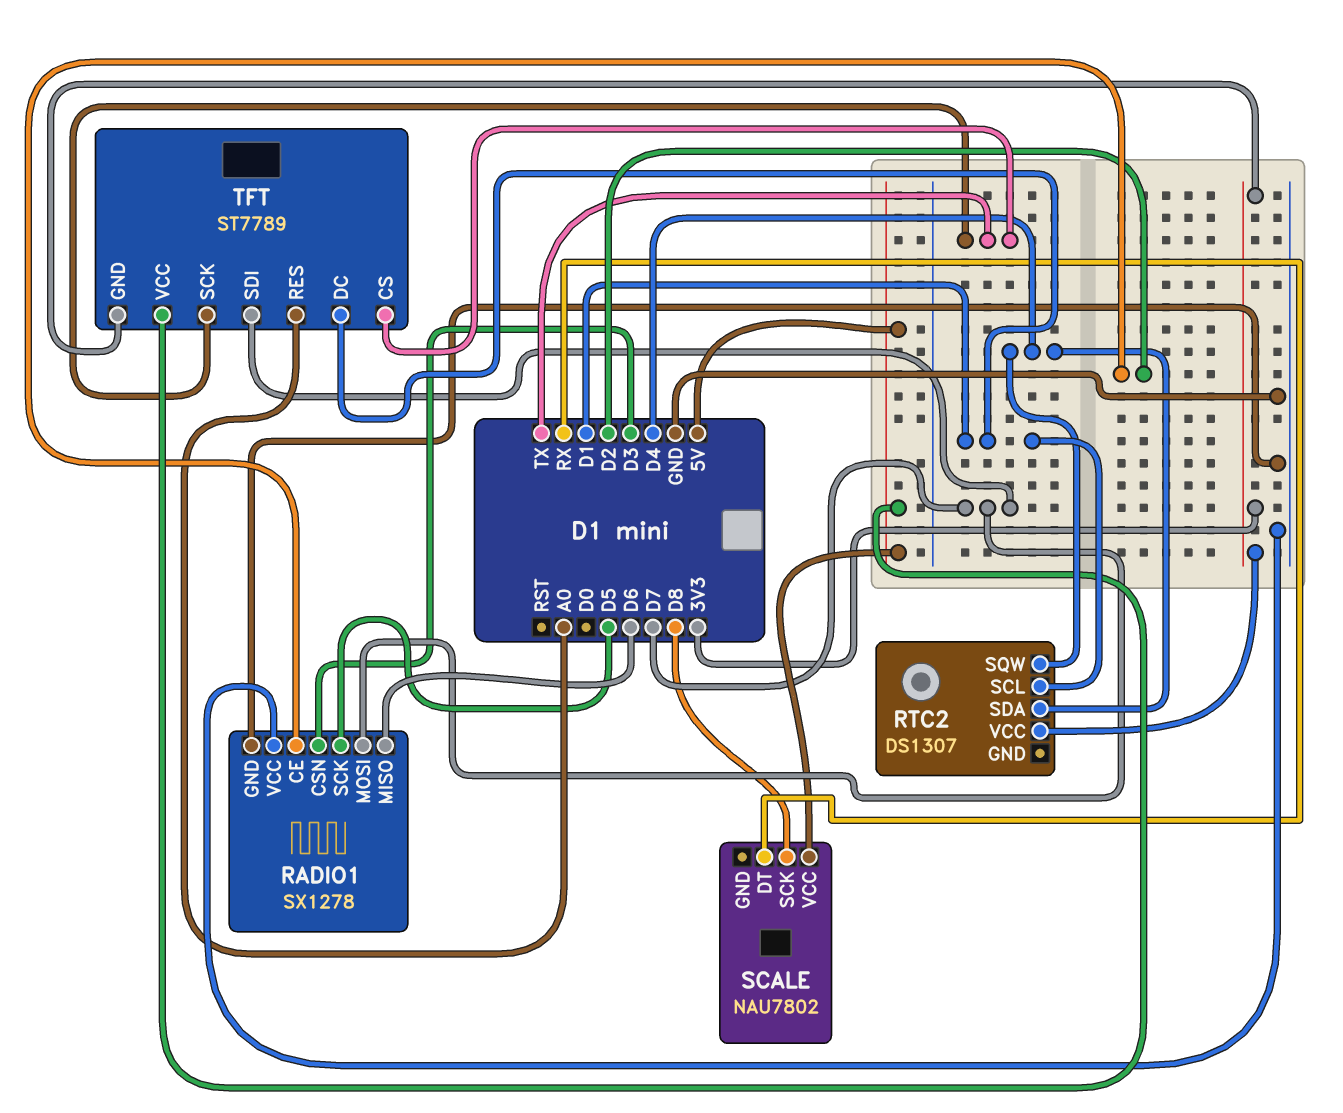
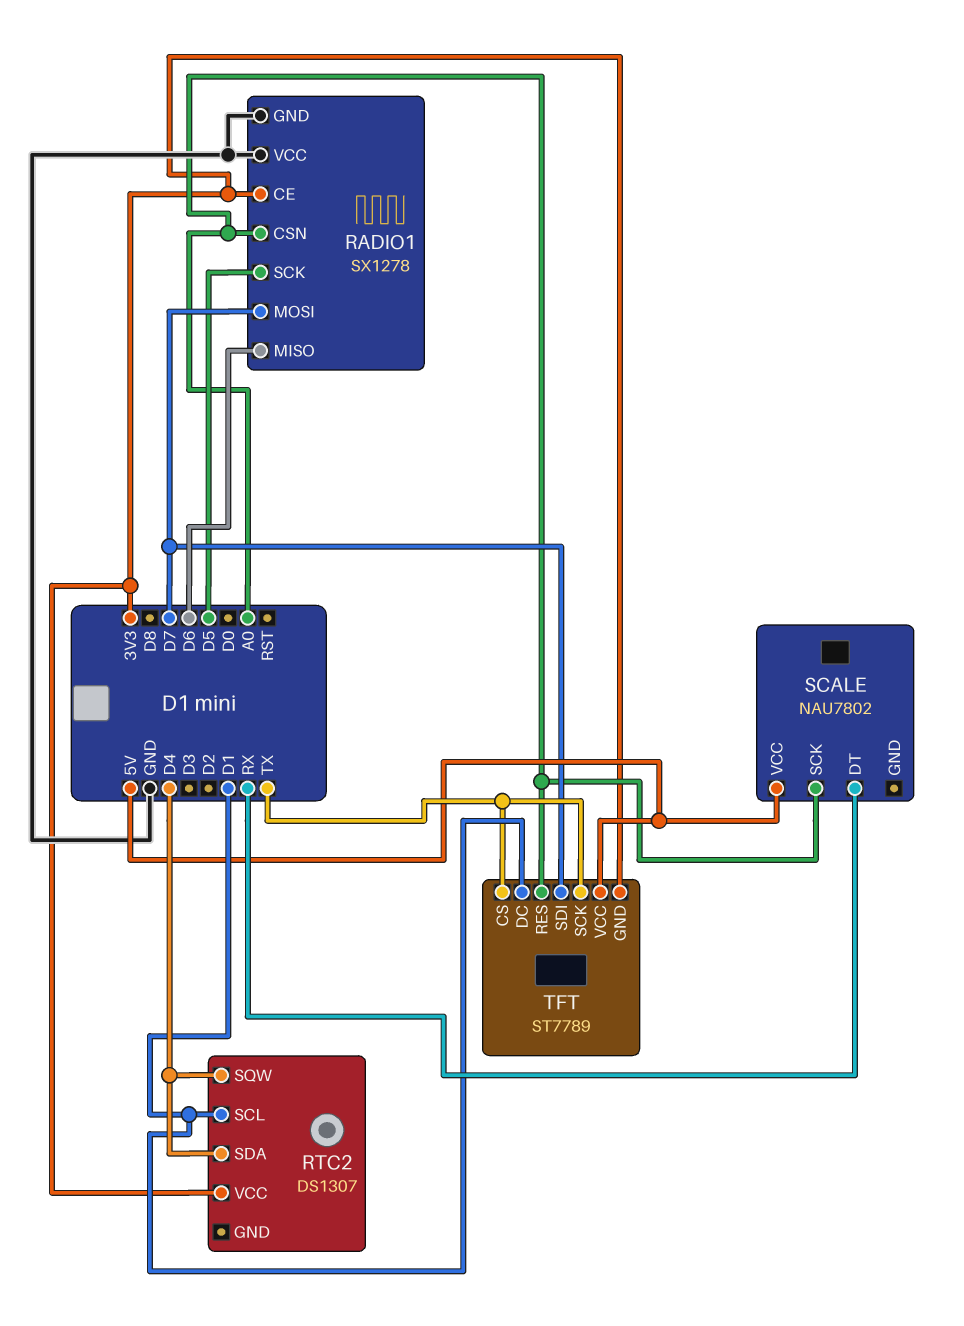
RADIO1 pin CE: D2 -> 3V3
RADIO1 pin CSN: D3 -> A0
SCALE pin SCK: D8 -> A0

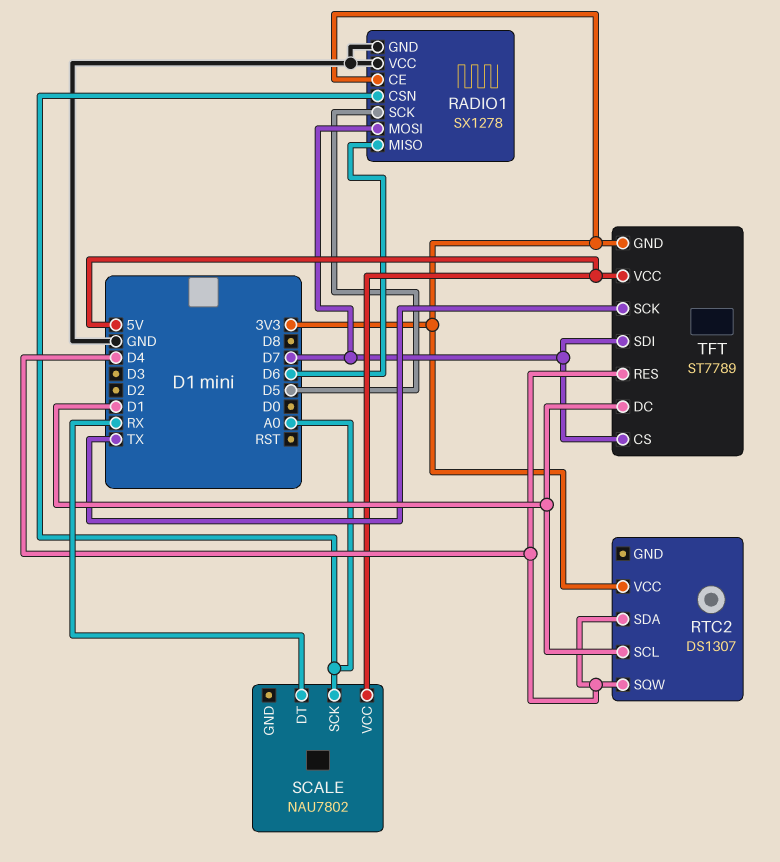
TFT pin CS: TX -> D7
TFT pin RES: A0 -> D4

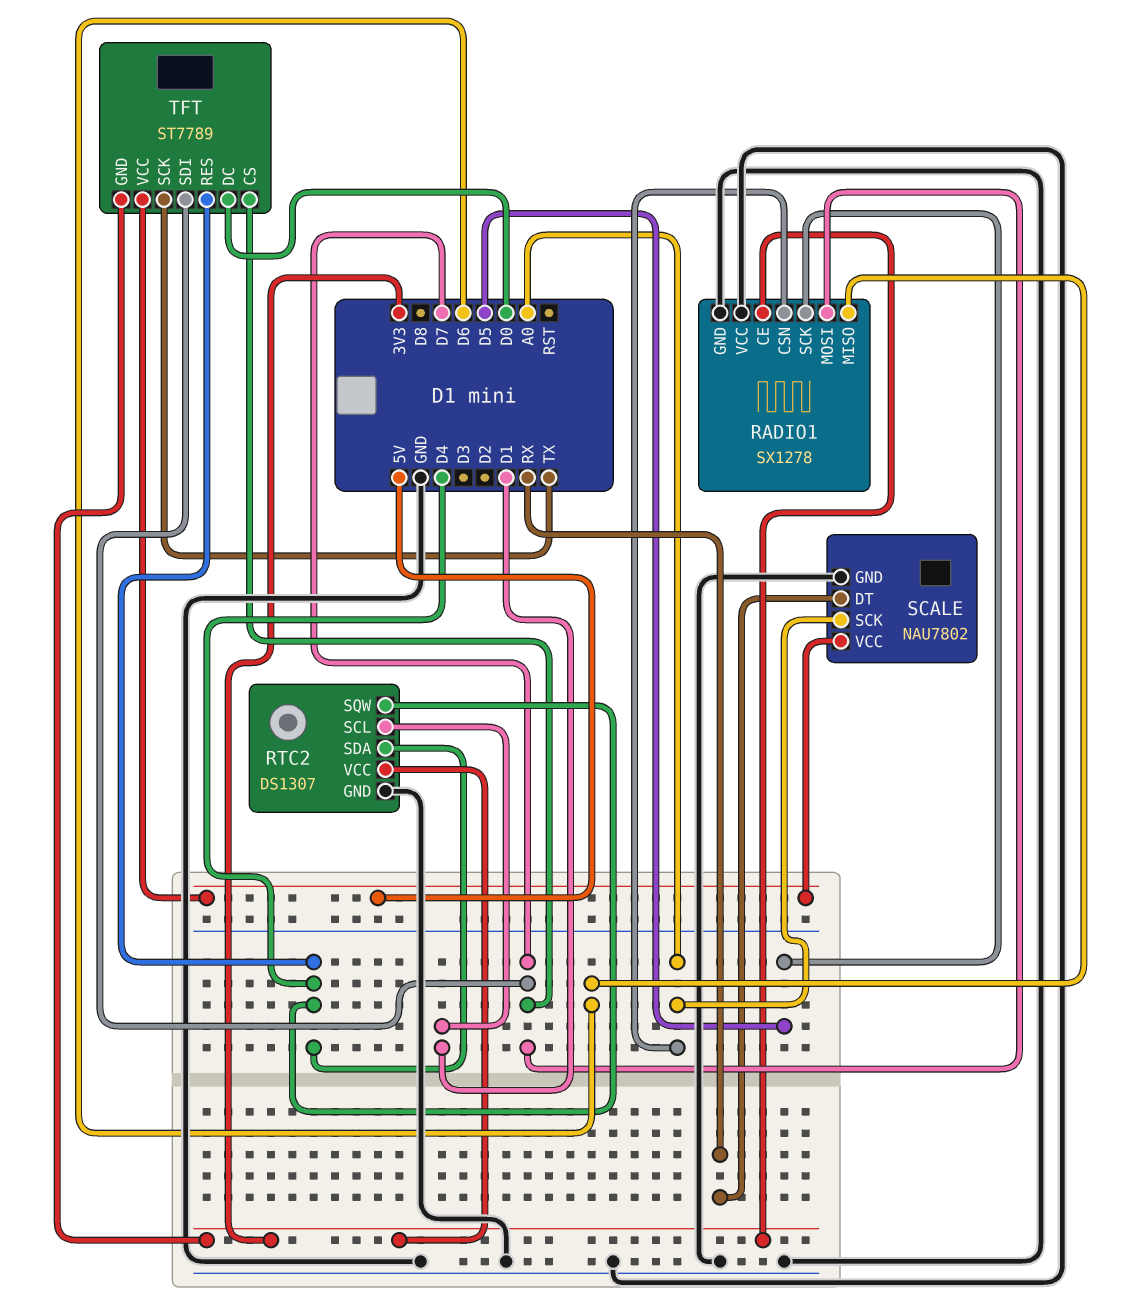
RTC2 pin GND: none -> GND
SCALE pin GND: none -> GND
TFT pin DC: D1 -> D0

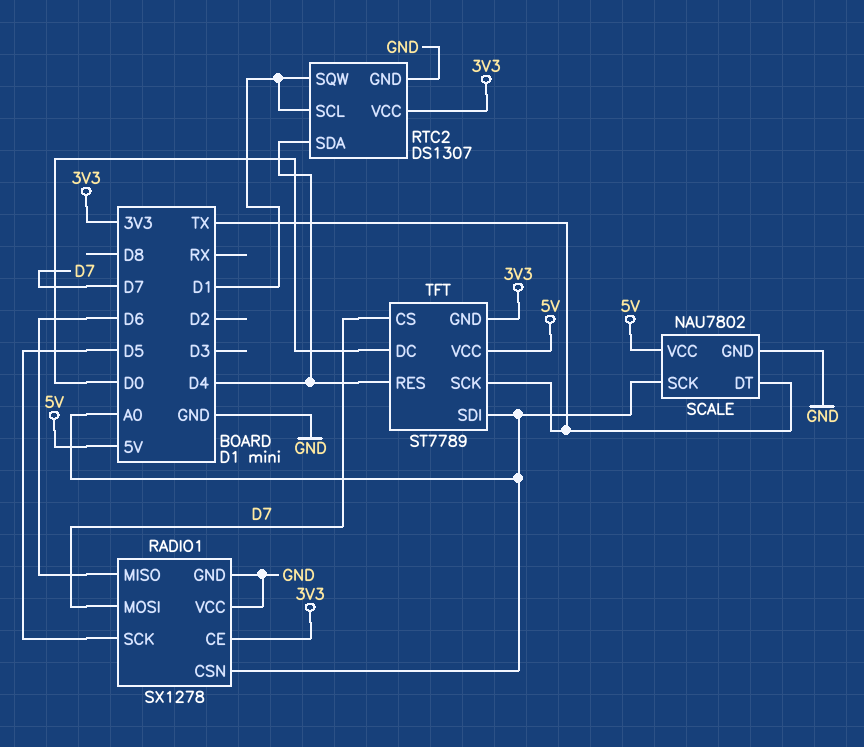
RTC2 pin SQW: D4 -> D1
SCALE pin DT: RX -> TX
TFT pin SDI: D7 -> A0

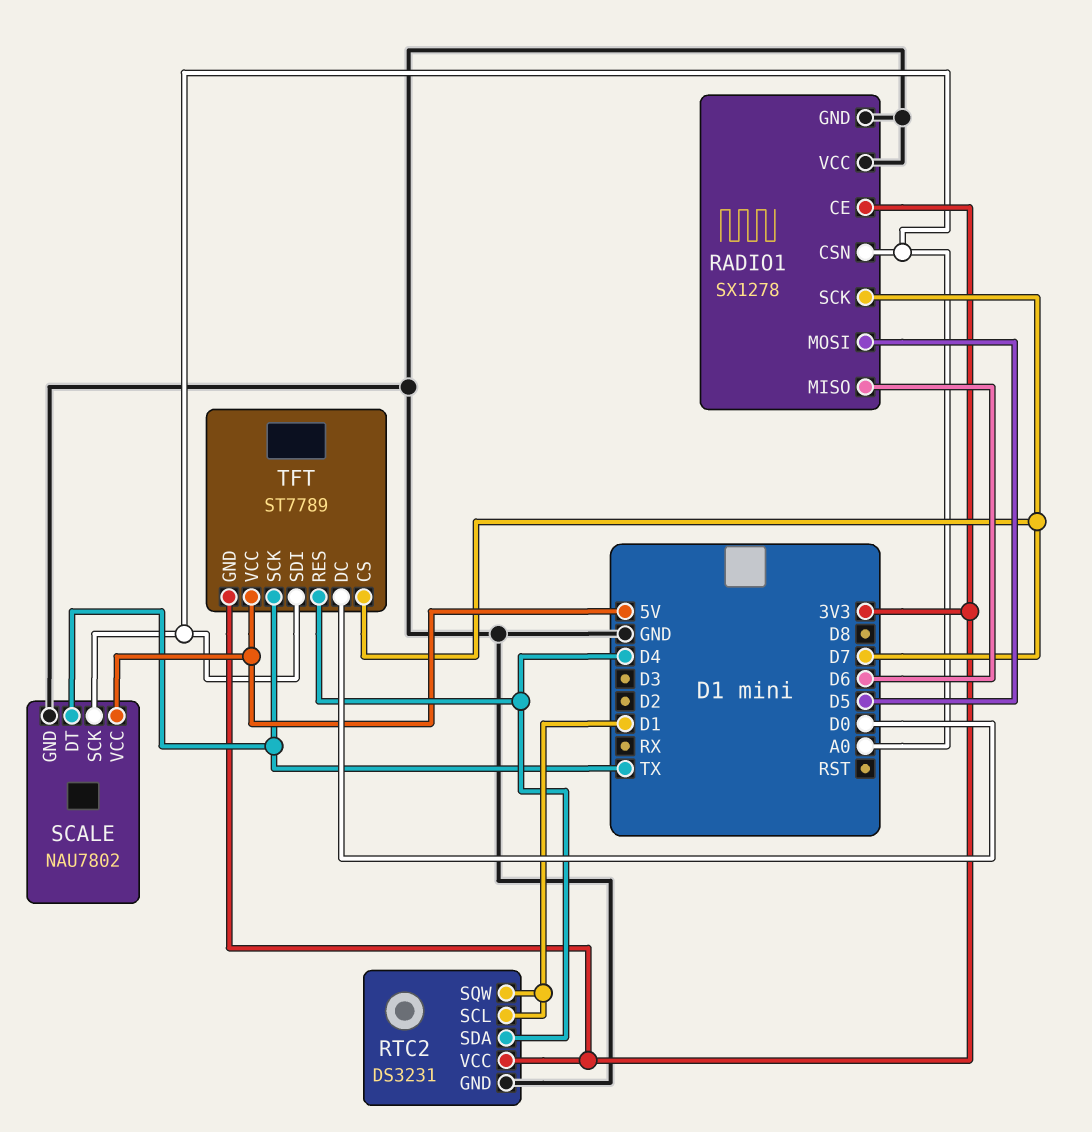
RADIO1 pin MOSI: D7 -> D5
RADIO1 pin SCK: D5 -> D7
RTC2: DS1307 -> DS3231

